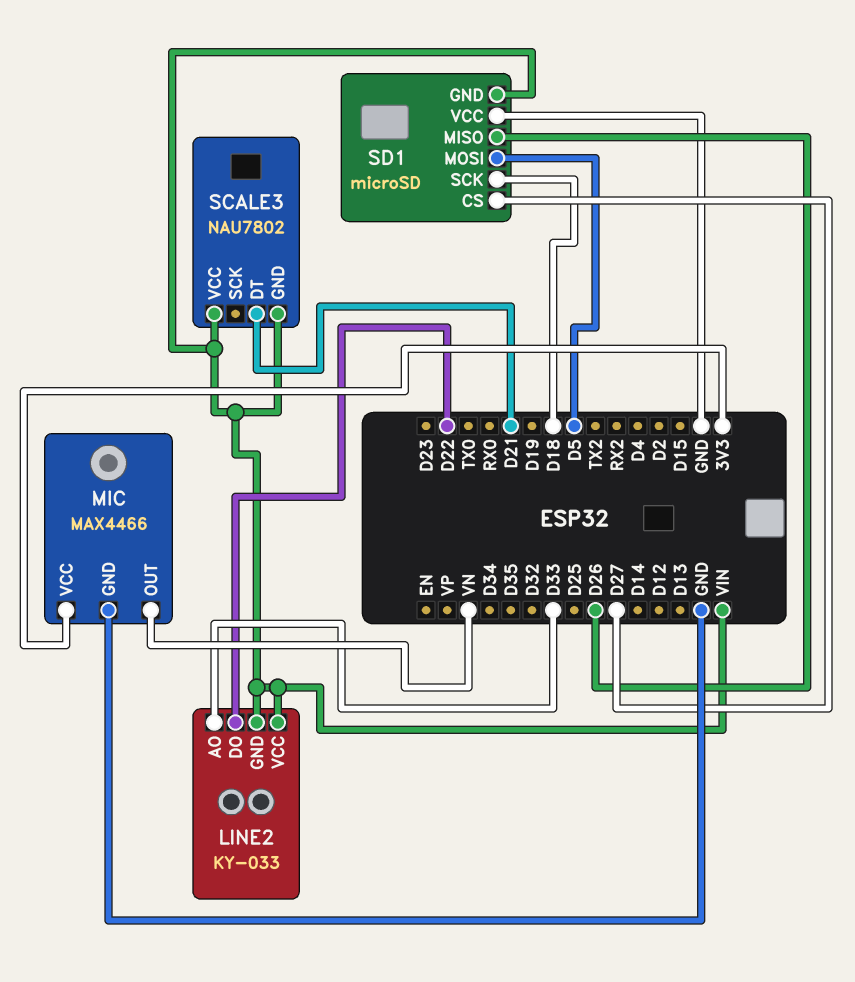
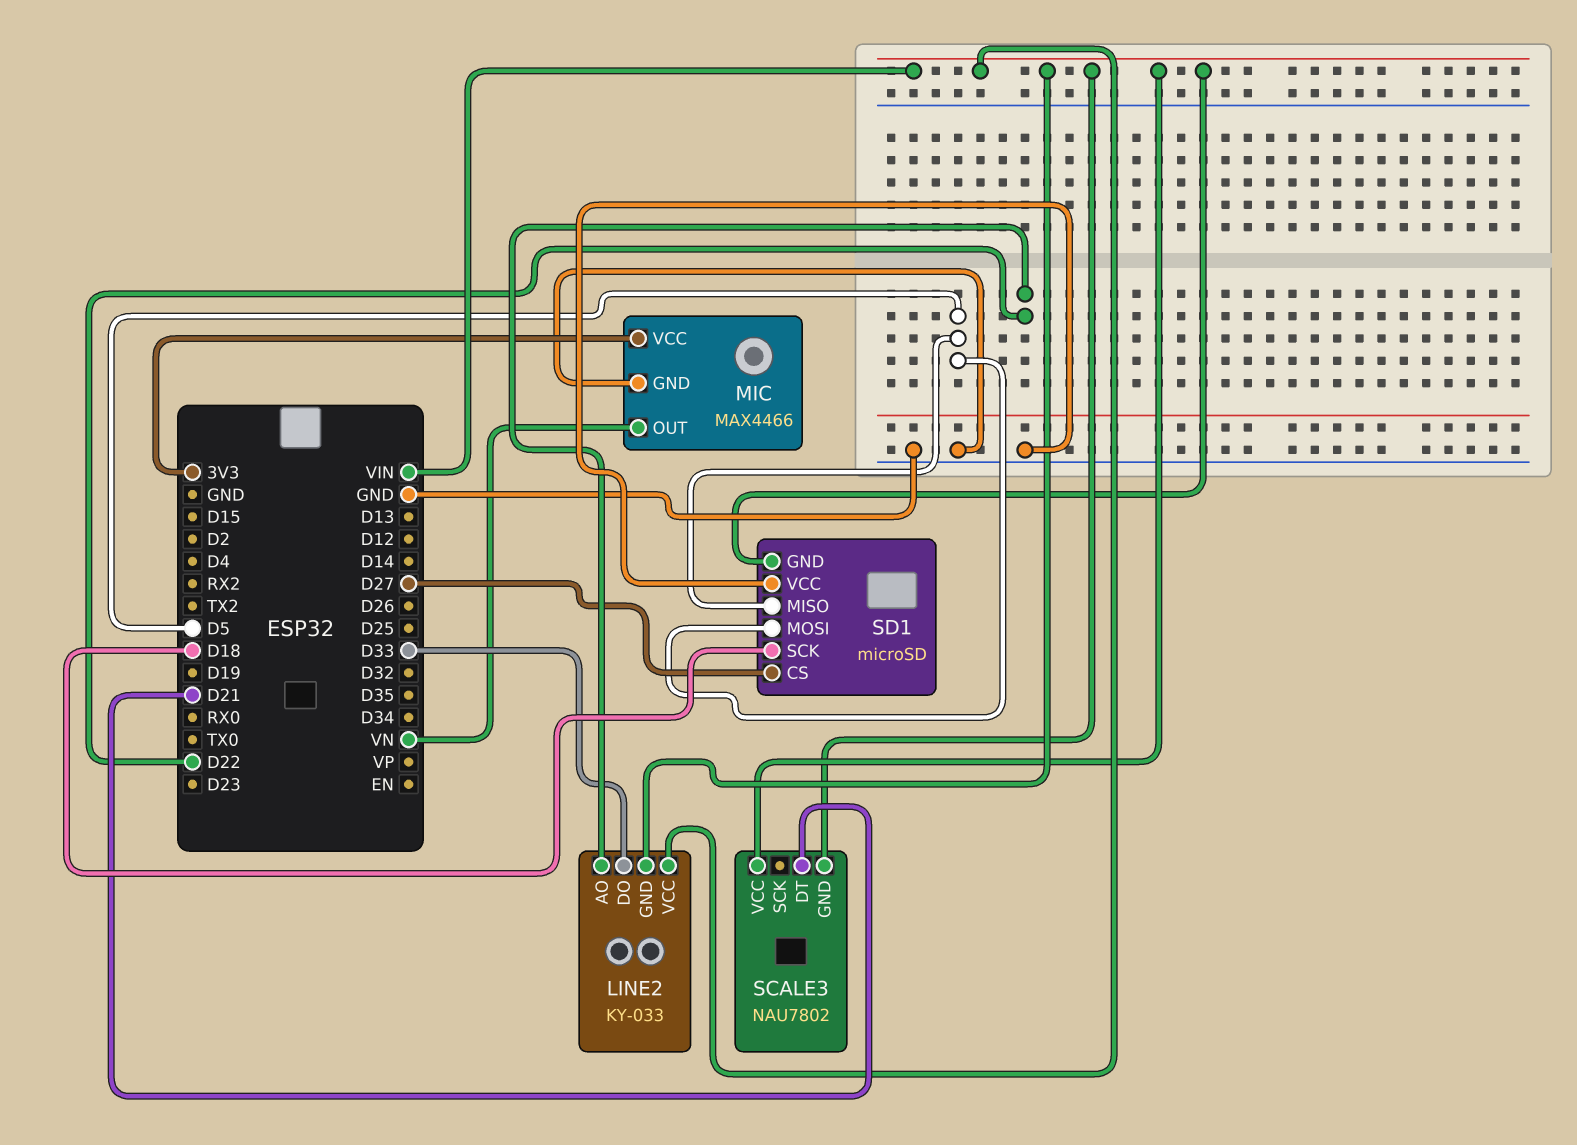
LINE2 pin AO: D33 -> D22
LINE2 pin DO: D22 -> D33
SD1 pin MISO: D26 -> D5

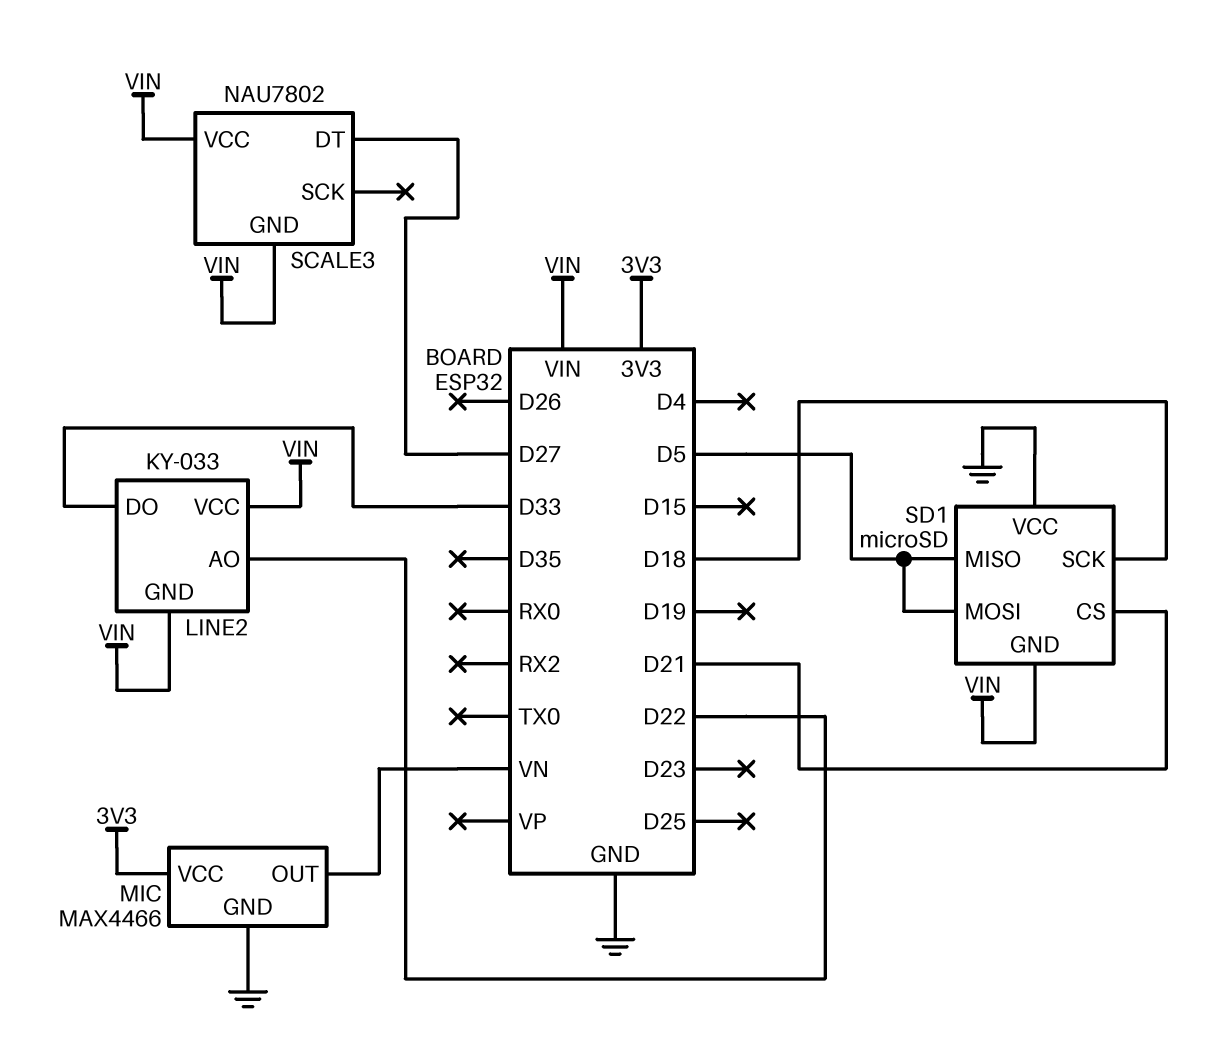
SCALE3 pin DT: D21 -> D27
SD1 pin CS: D27 -> D21

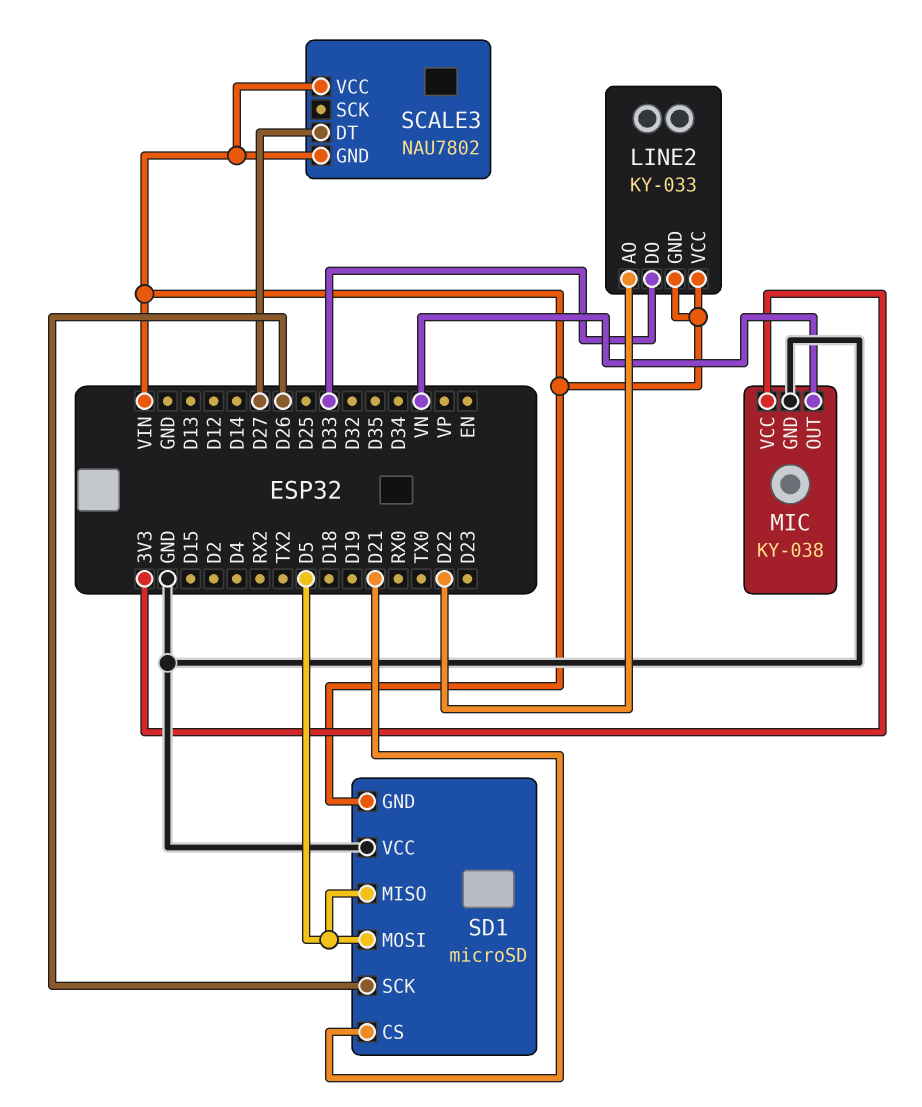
MIC: MAX4466 -> KY-038
SD1 pin SCK: D18 -> D26

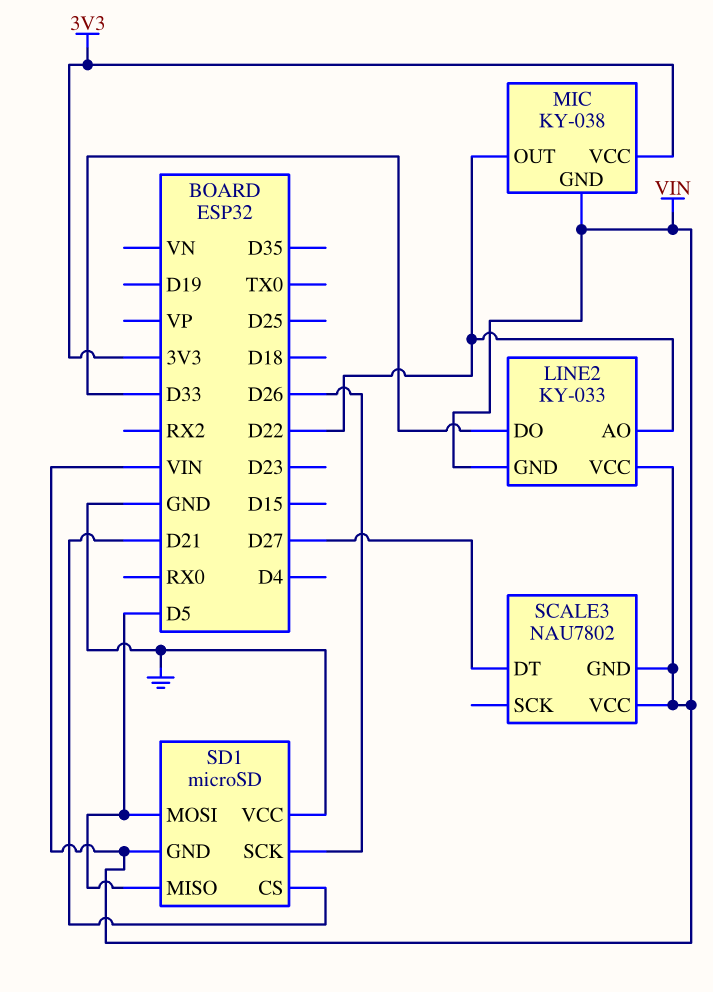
MIC pin GND: GND -> VIN
MIC pin OUT: VN -> D22

